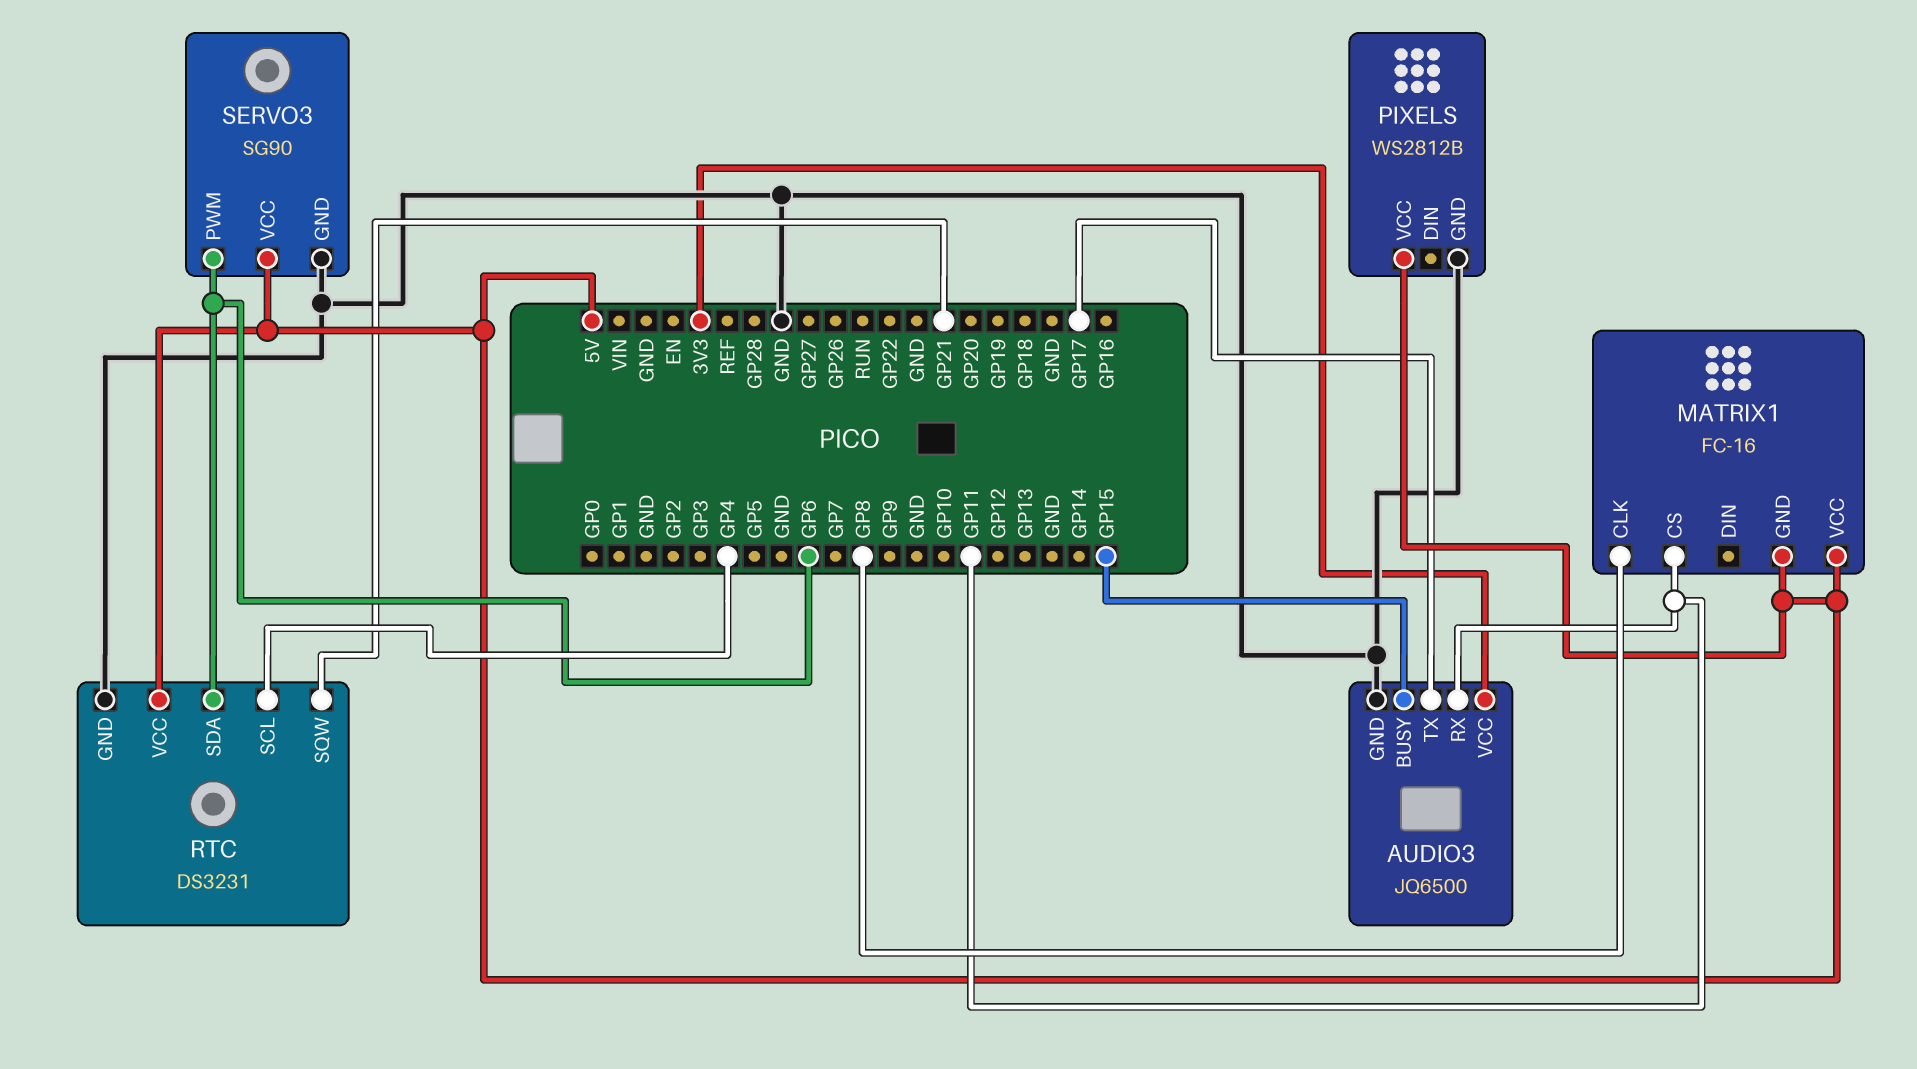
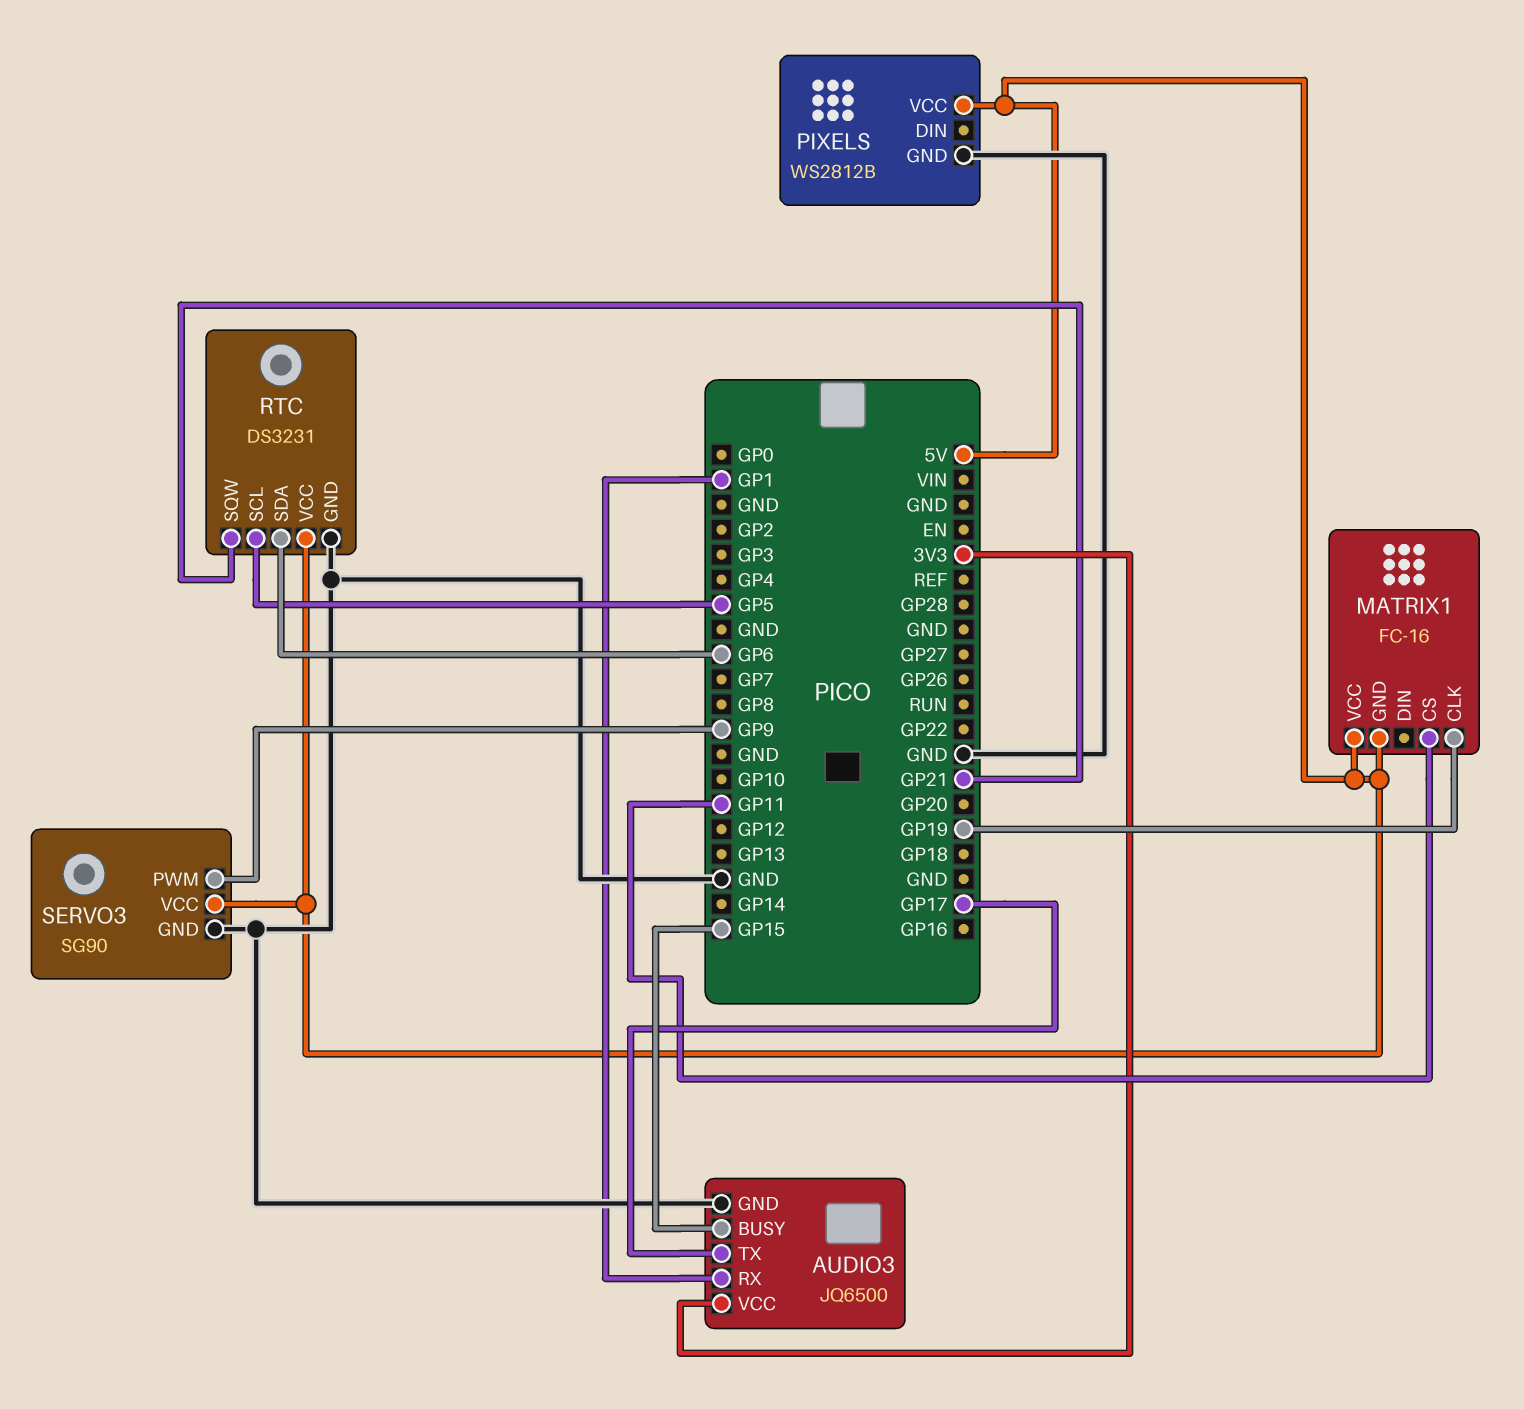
AUDIO3 pin RX: GP11 -> GP1
MATRIX1 pin CLK: GP8 -> GP19
RTC pin SCL: GP4 -> GP5
SERVO3 pin PWM: GP6 -> GP9

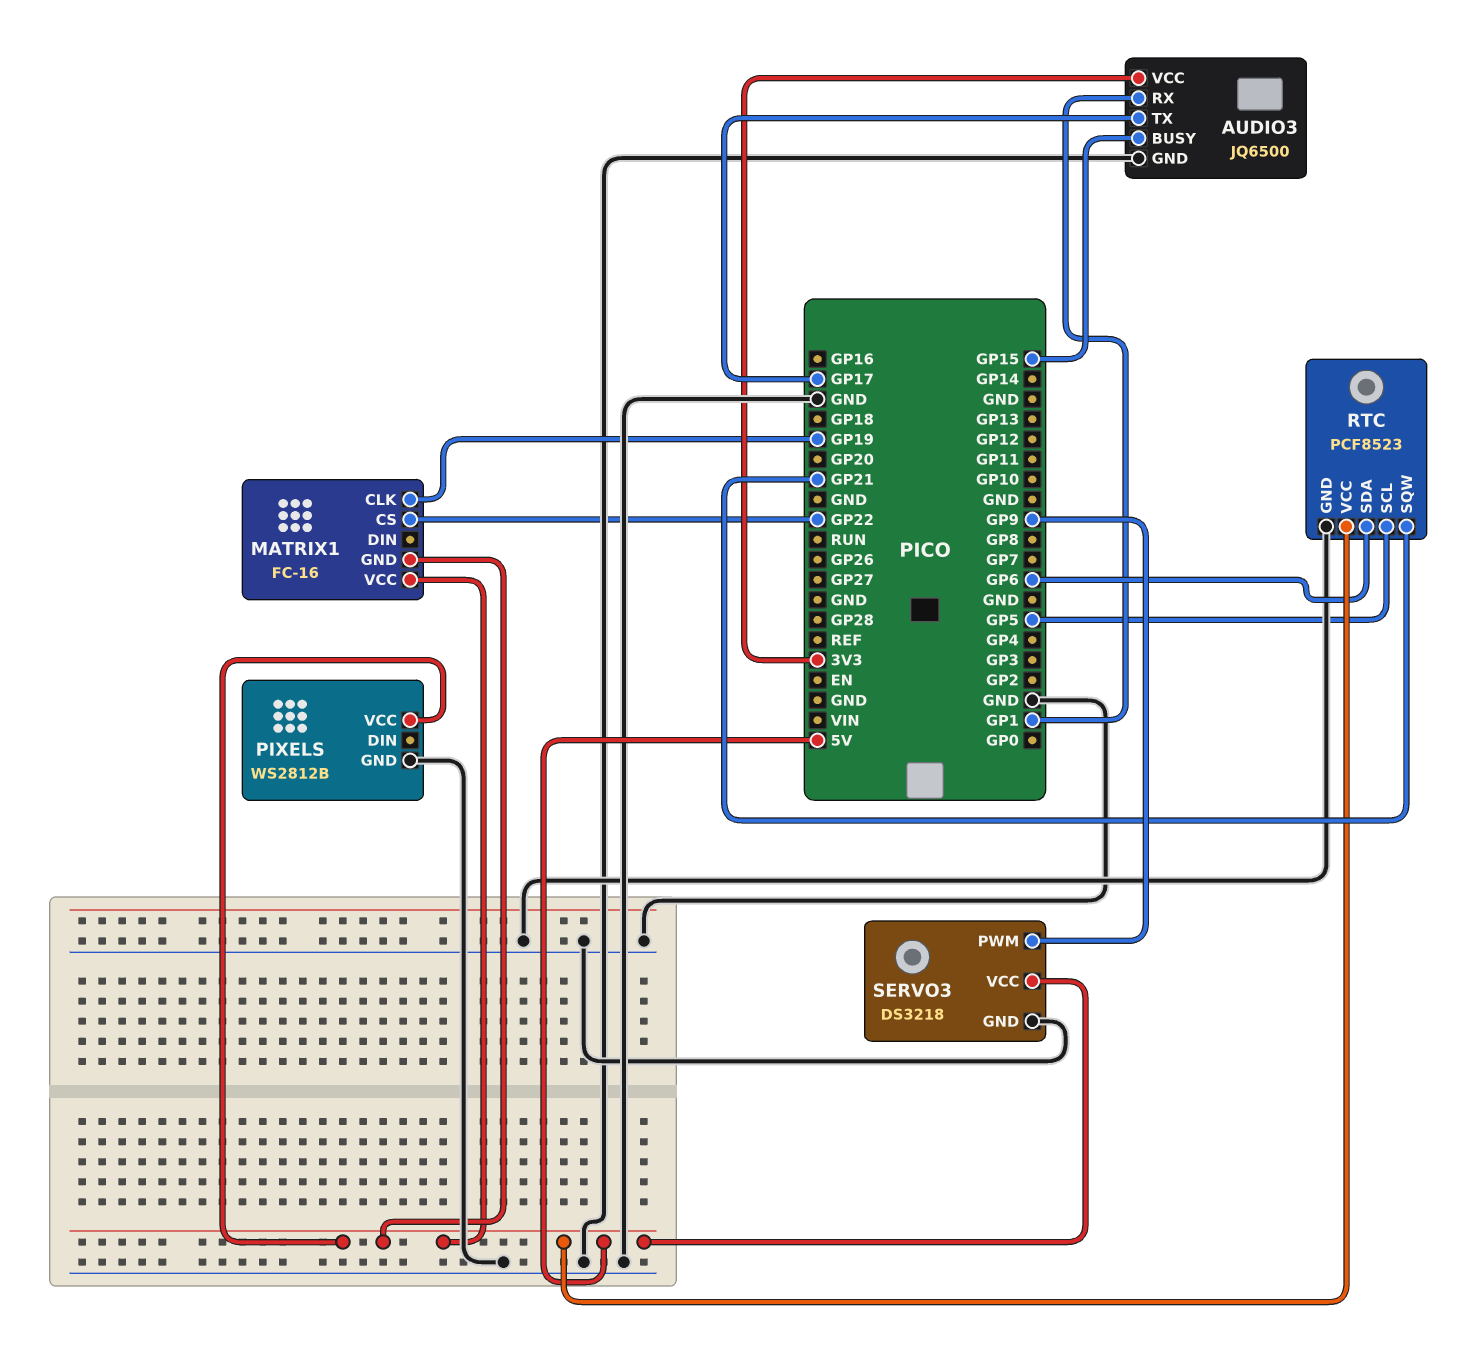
MATRIX1 pin CS: GP11 -> GP22
RTC: DS3231 -> PCF8523
SERVO3: SG90 -> DS3218

